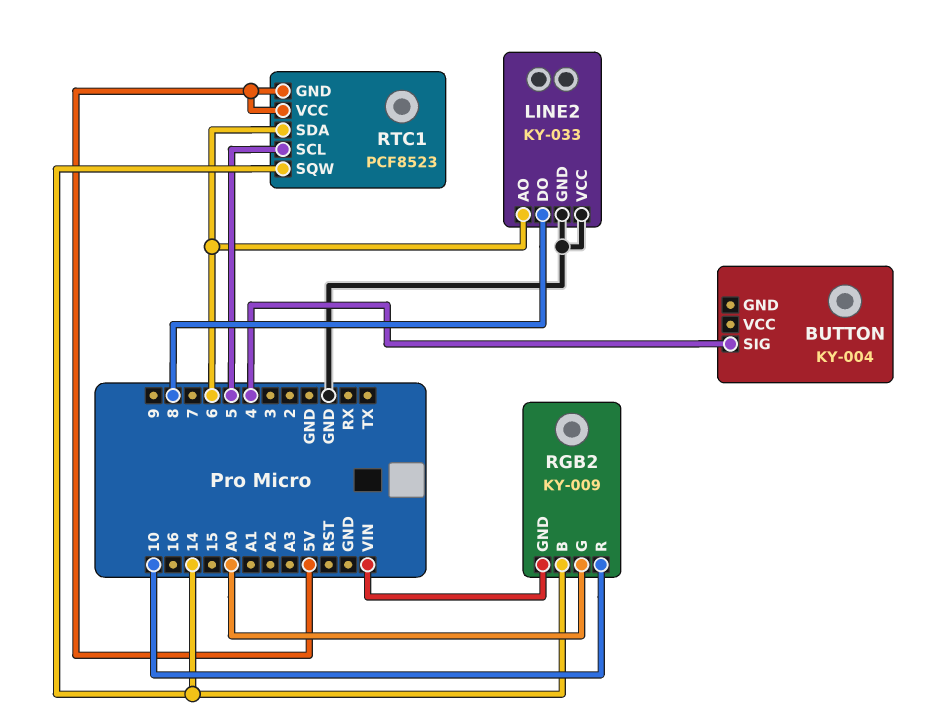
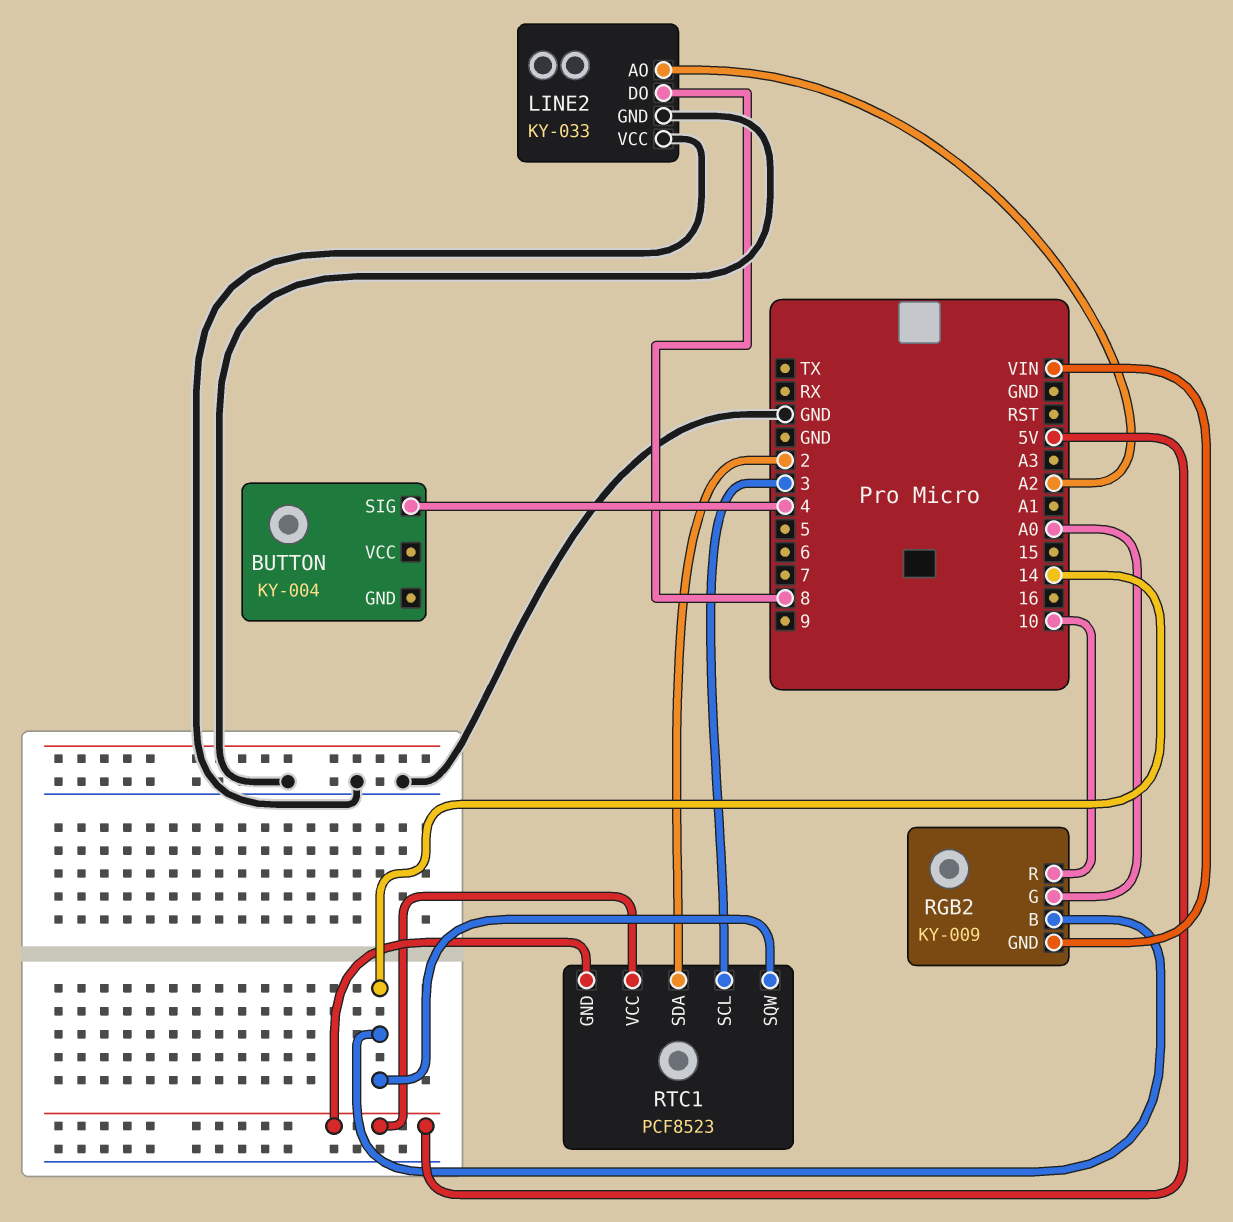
LINE2 pin AO: 6 -> A2
RTC1 pin SCL: 5 -> 3
RTC1 pin SDA: 6 -> 2

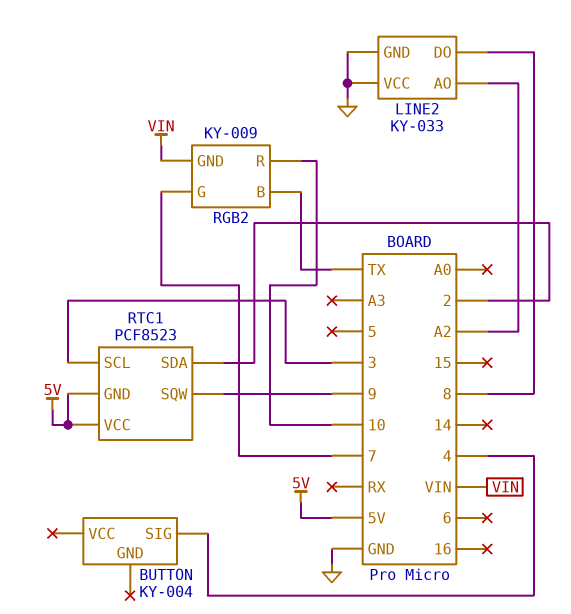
RGB2 pin B: 14 -> TX
RGB2 pin G: A0 -> 7
RTC1 pin SQW: 14 -> 9

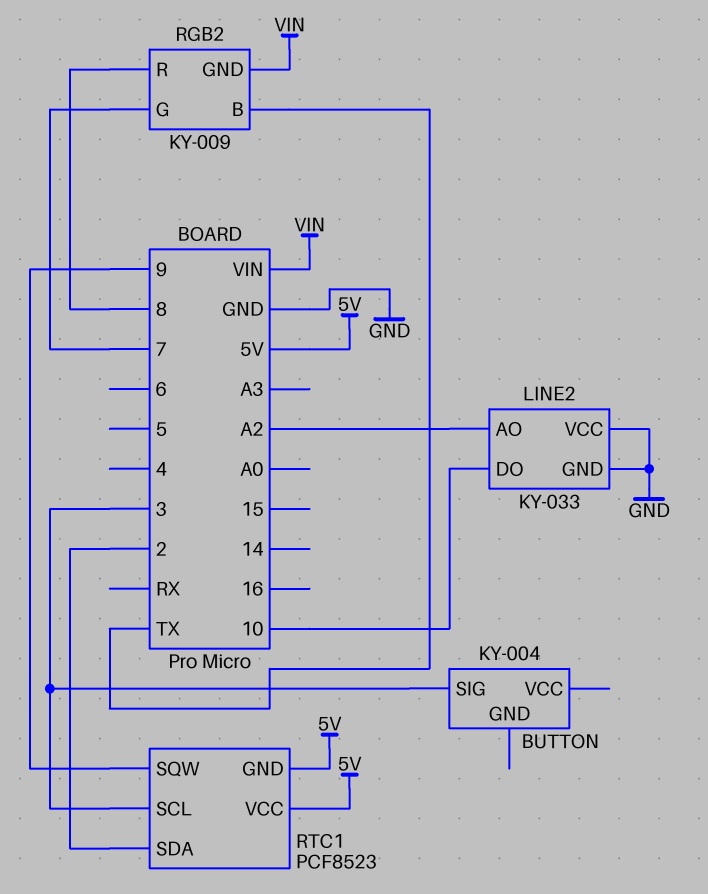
BUTTON pin SIG: 4 -> 3
LINE2 pin DO: 8 -> 10
RGB2 pin R: 10 -> 8

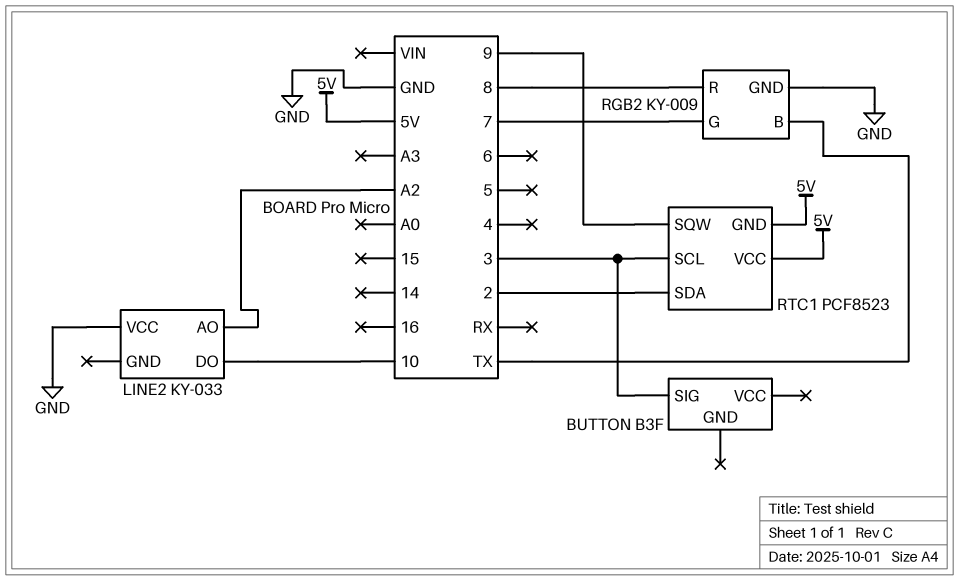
BUTTON: KY-004 -> B3F
LINE2 pin GND: GND -> none
RGB2 pin GND: VIN -> GND

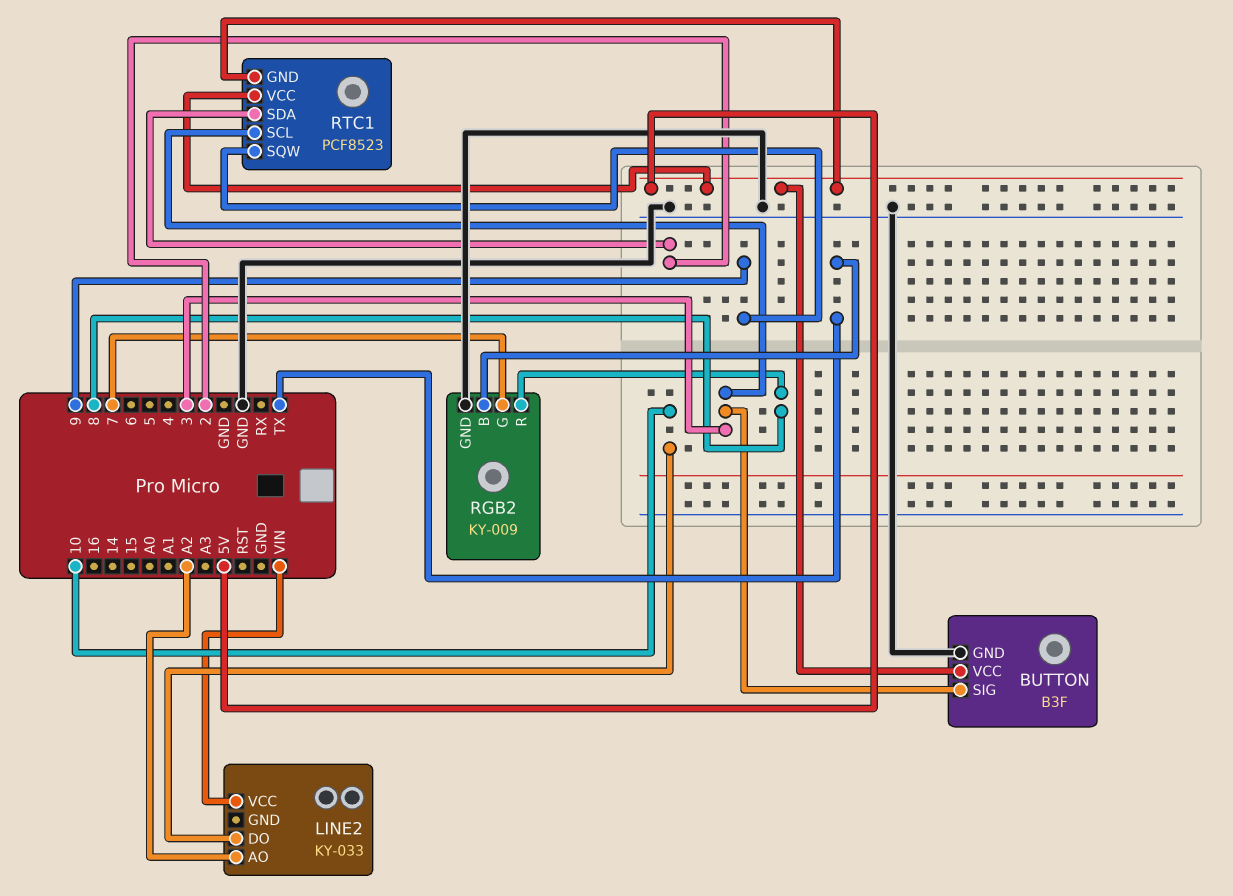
BUTTON pin GND: none -> GND
BUTTON pin VCC: none -> 5V
LINE2 pin VCC: GND -> VIN

